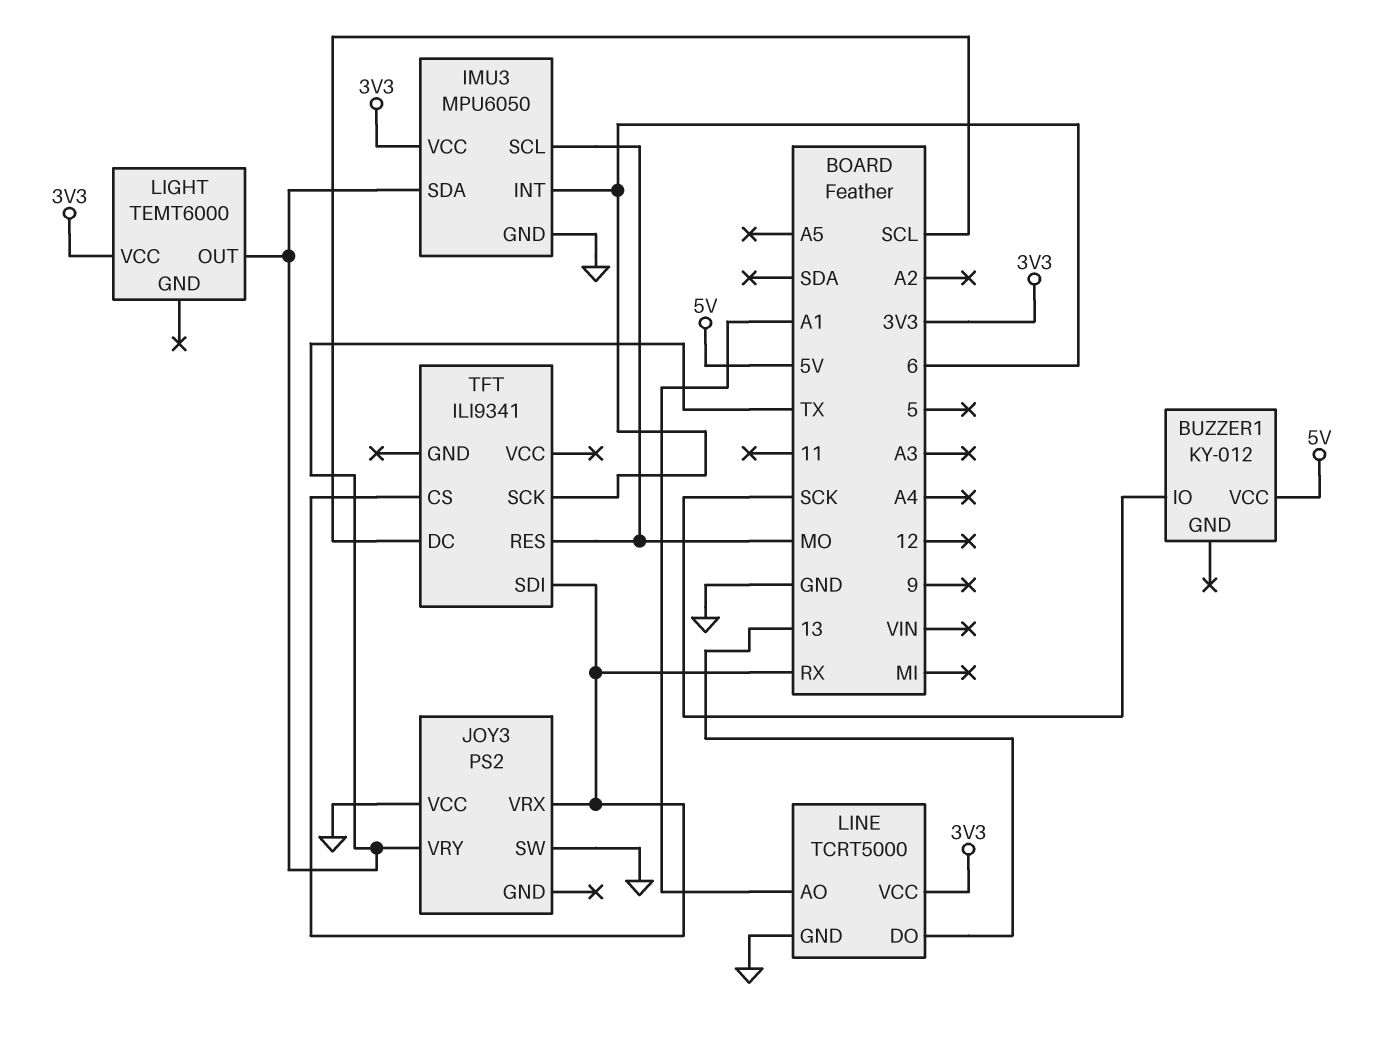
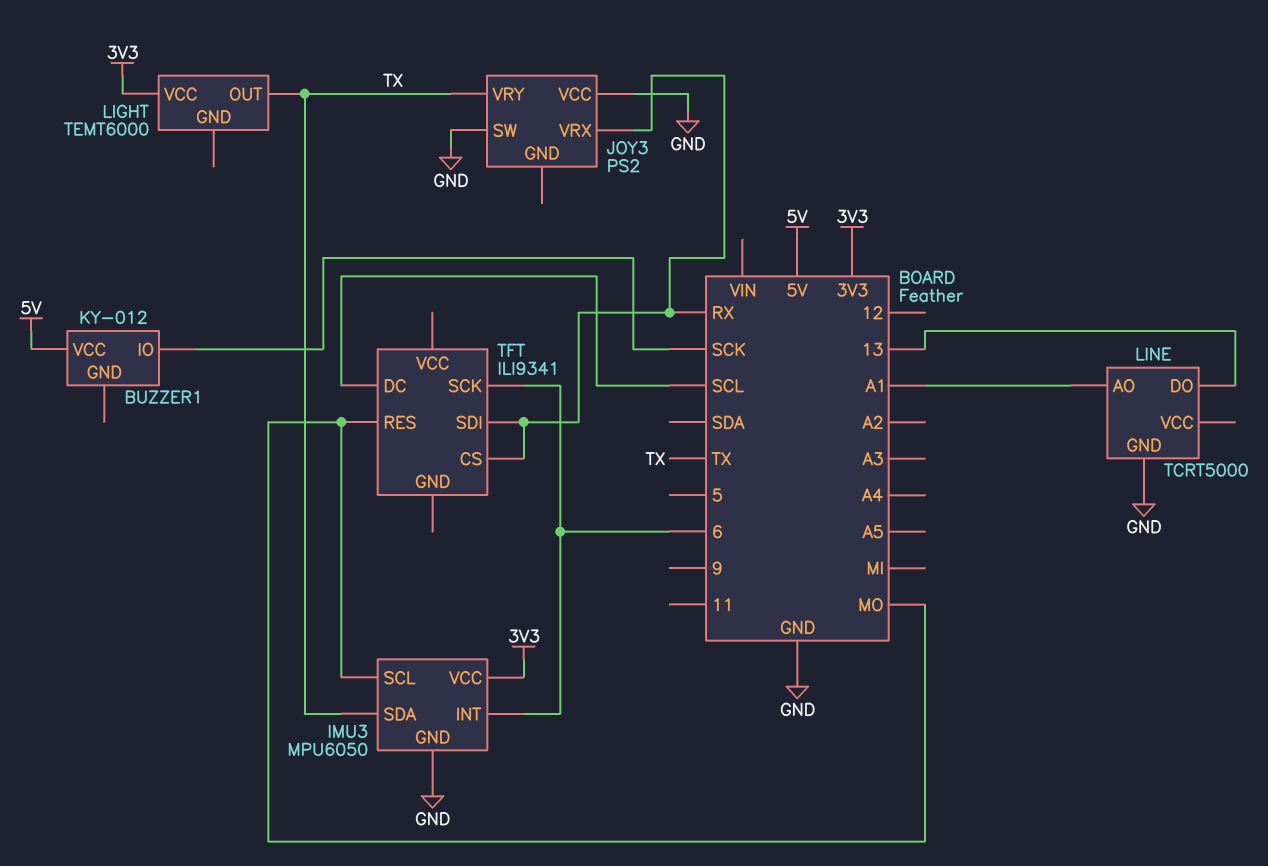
LINE pin VCC: 3V3 -> none

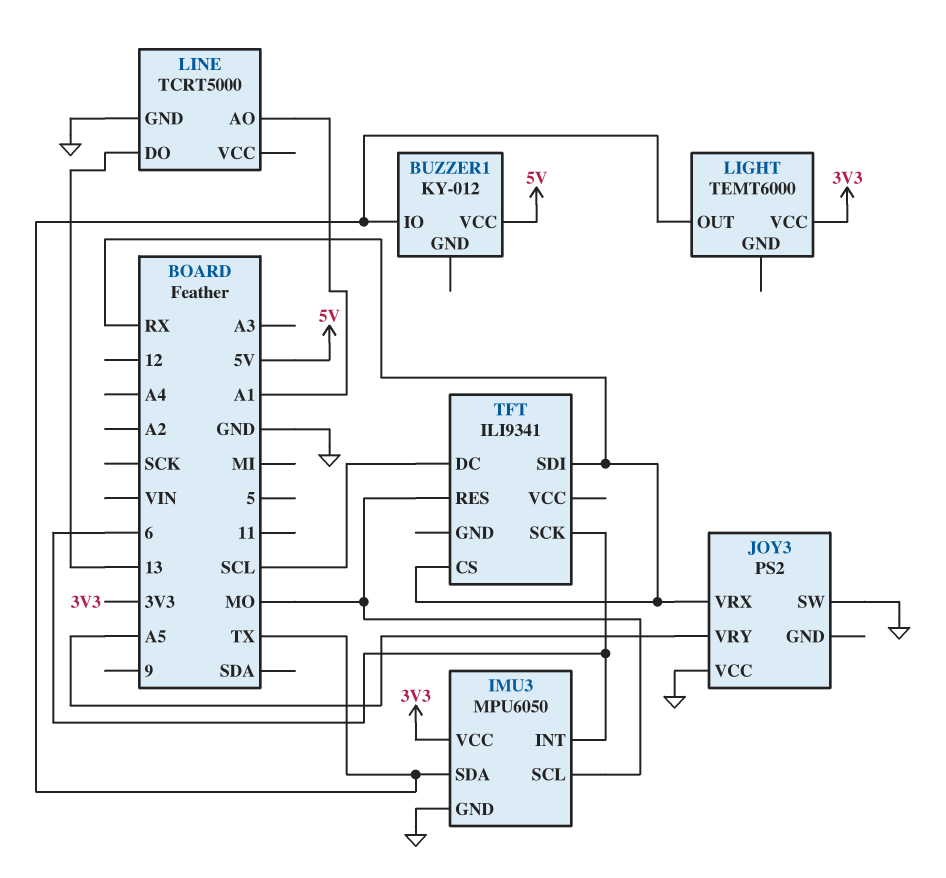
BUZZER1 pin IO: SCK -> TX
JOY3 pin VRY: TX -> A5

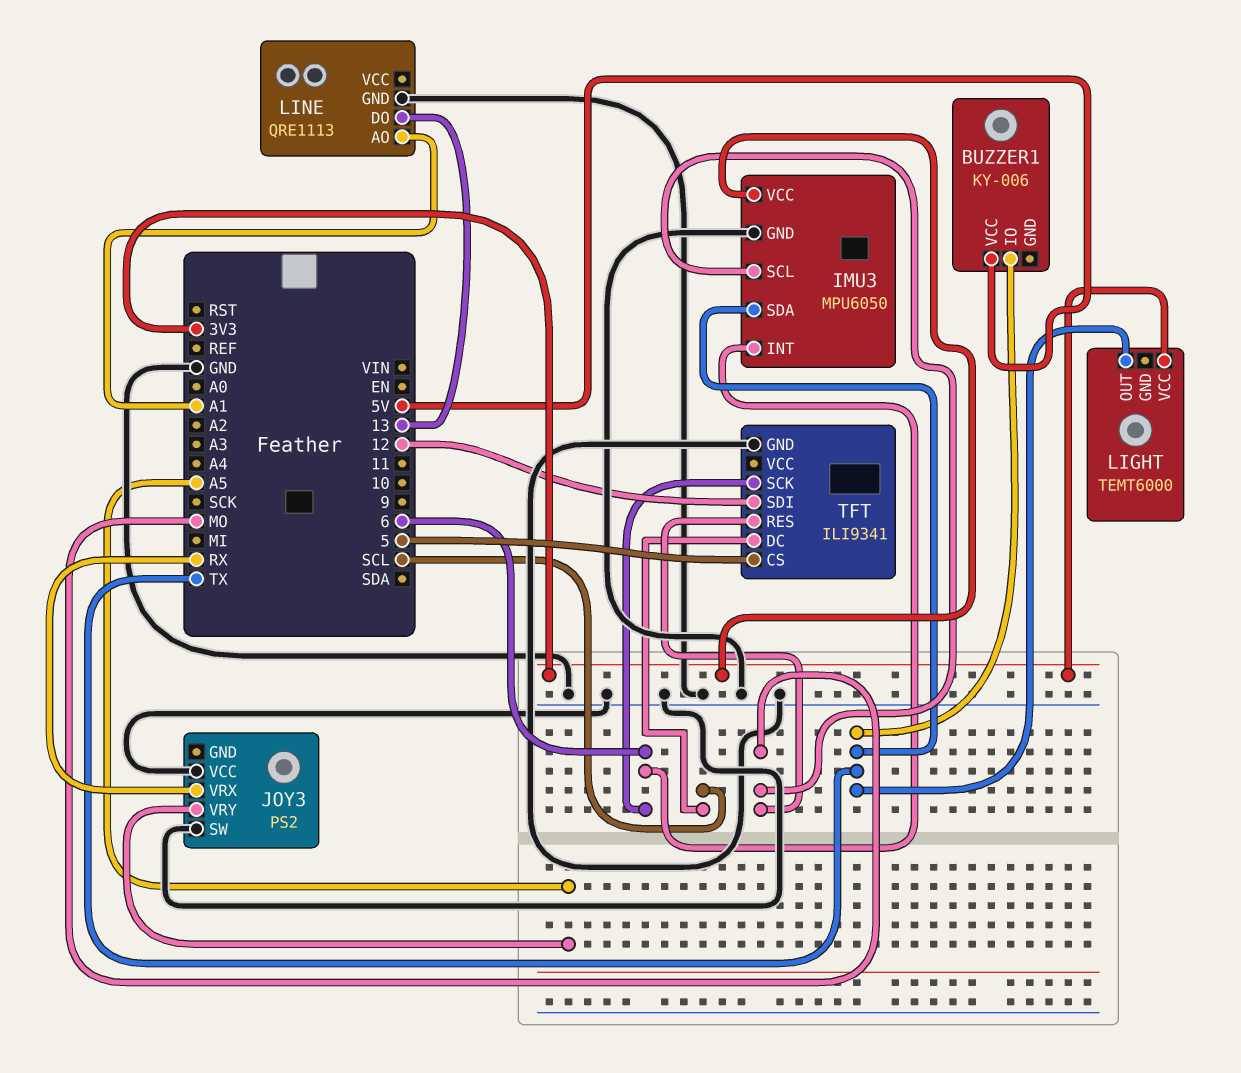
BUZZER1: KY-012 -> KY-006
LINE: TCRT5000 -> QRE1113
TFT pin CS: RX -> 5
TFT pin GND: none -> GND
TFT pin SDI: RX -> 12

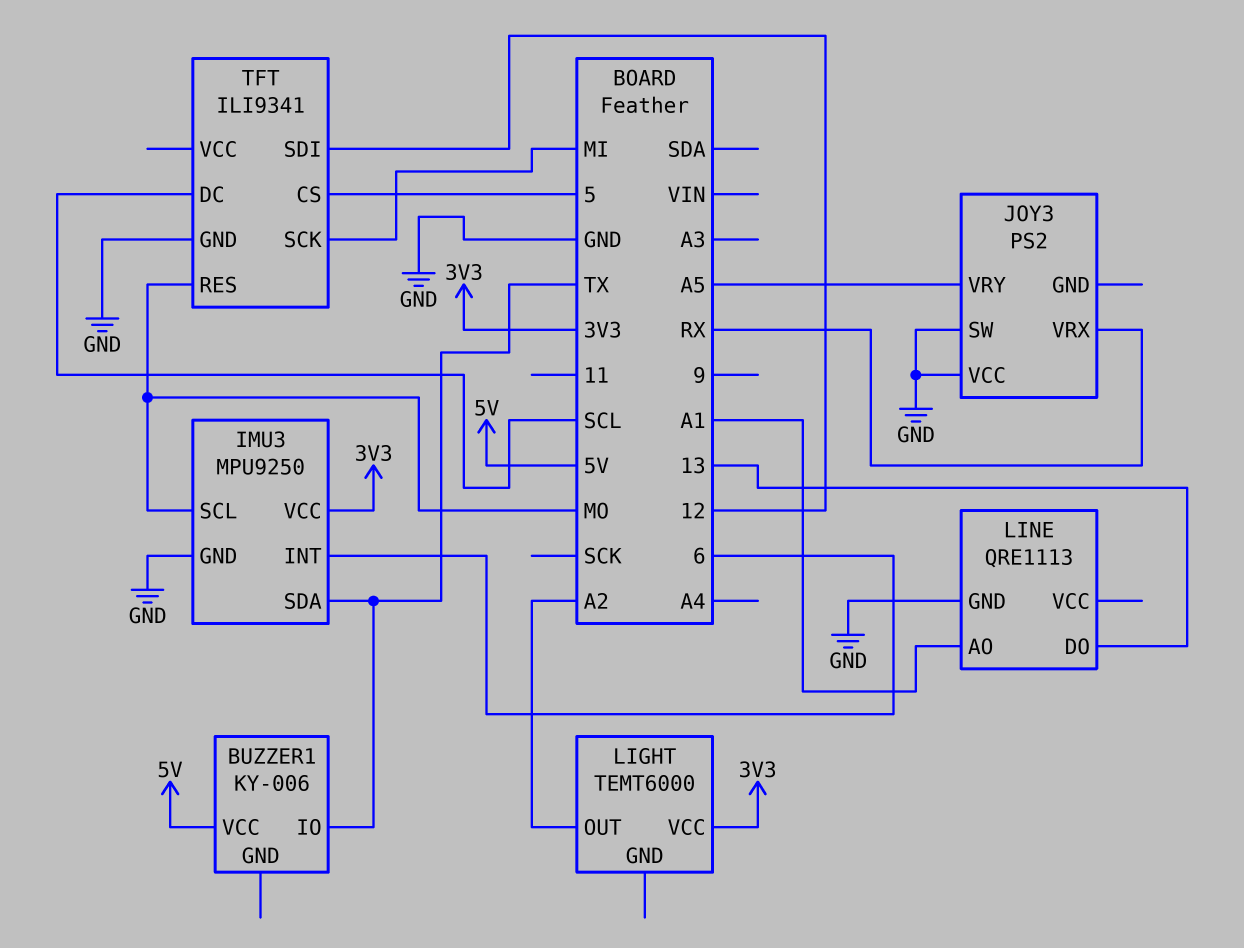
IMU3: MPU6050 -> MPU9250
LIGHT pin OUT: TX -> A2
TFT pin SCK: 6 -> MI

